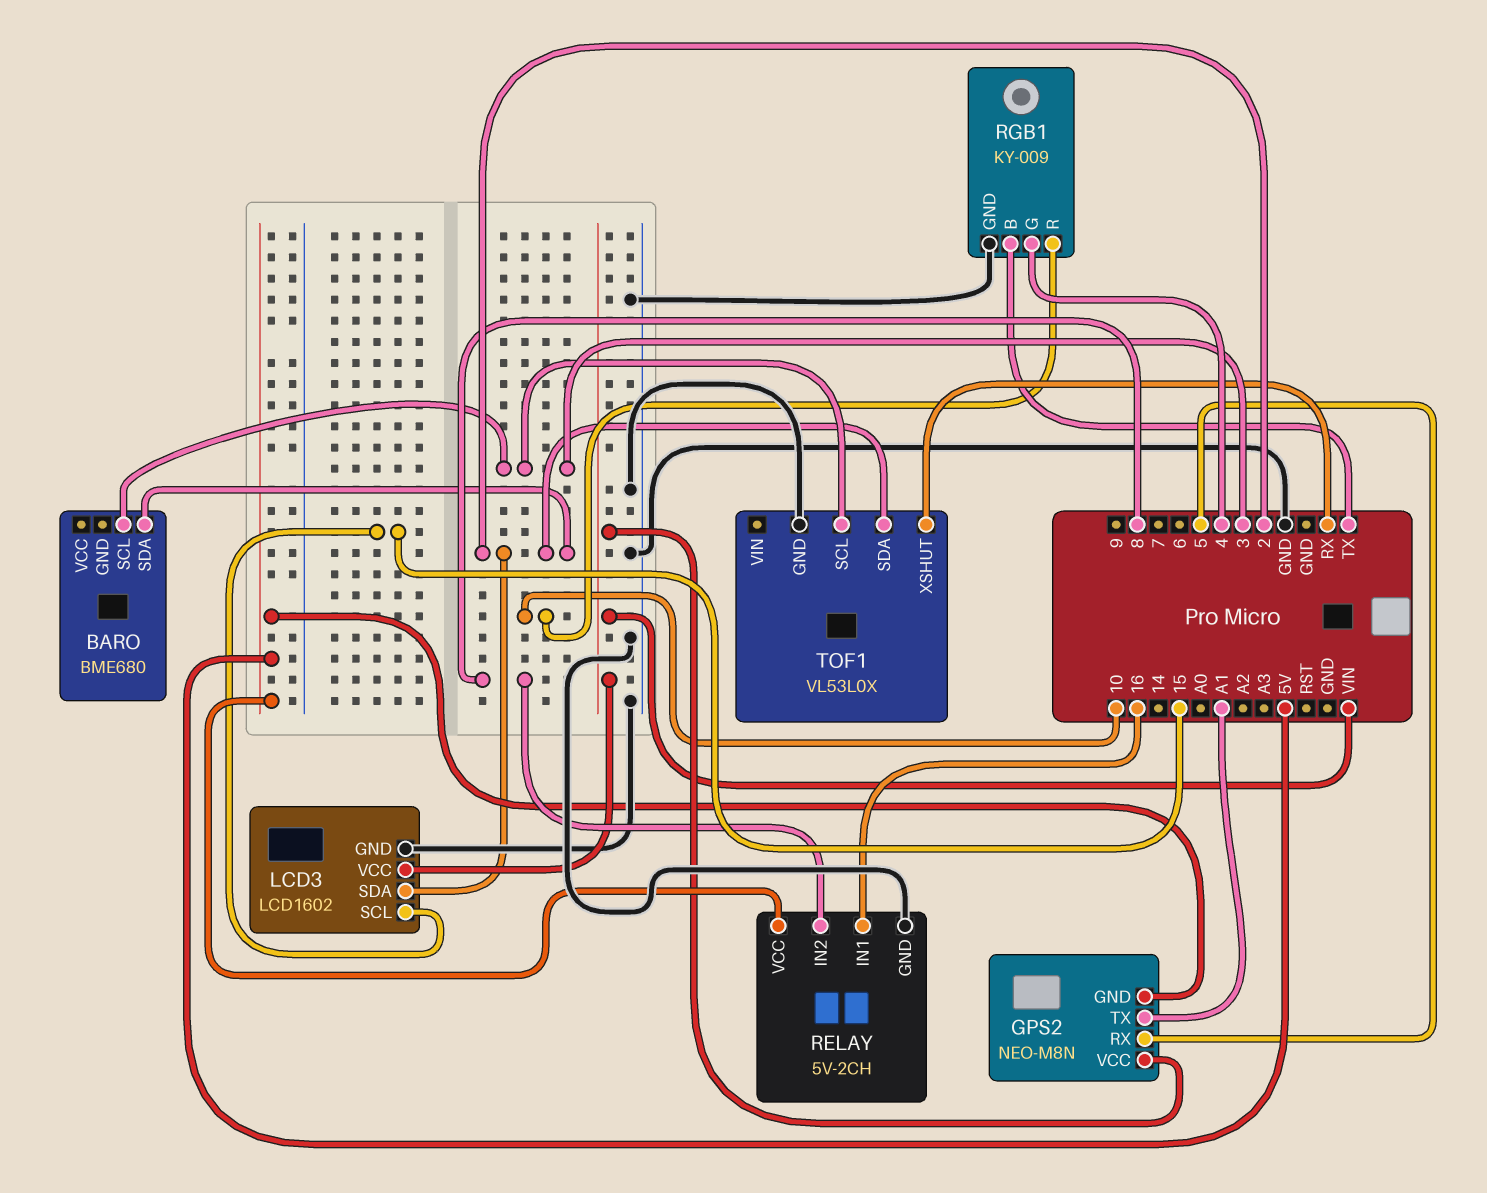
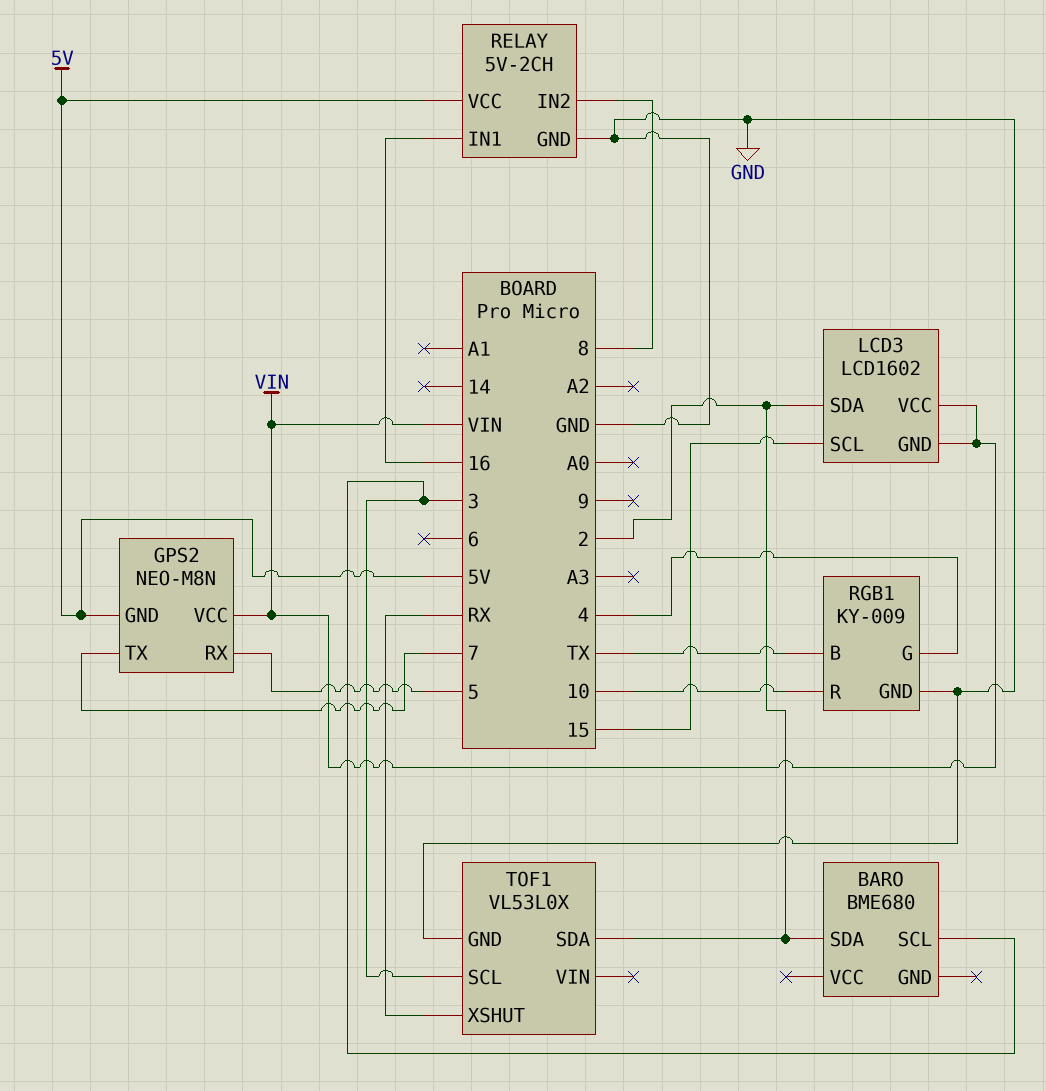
GPS2 pin TX: A1 -> 7
LCD3 pin GND: GND -> VIN

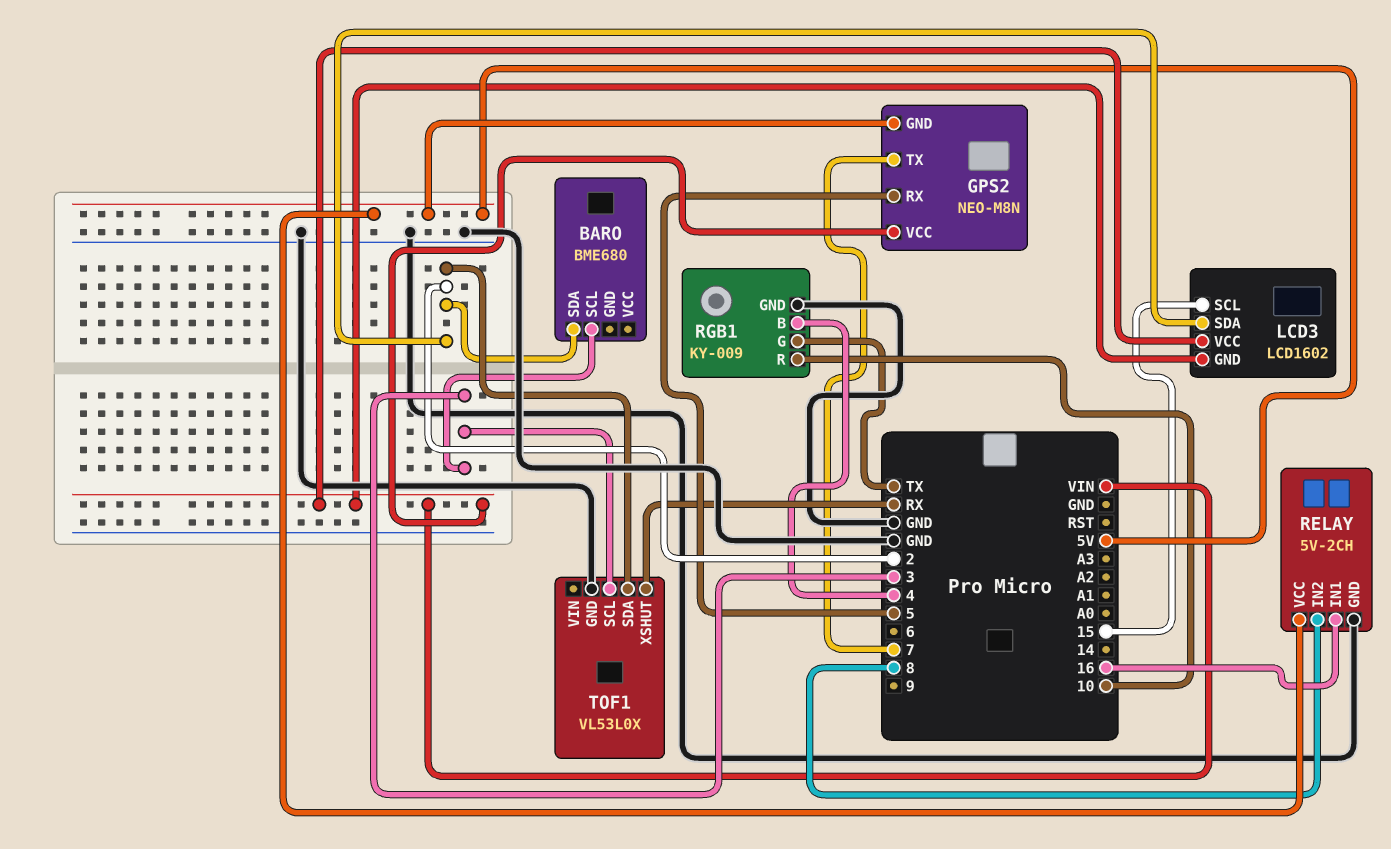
RGB1 pin B: TX -> 4
RGB1 pin G: 4 -> TX

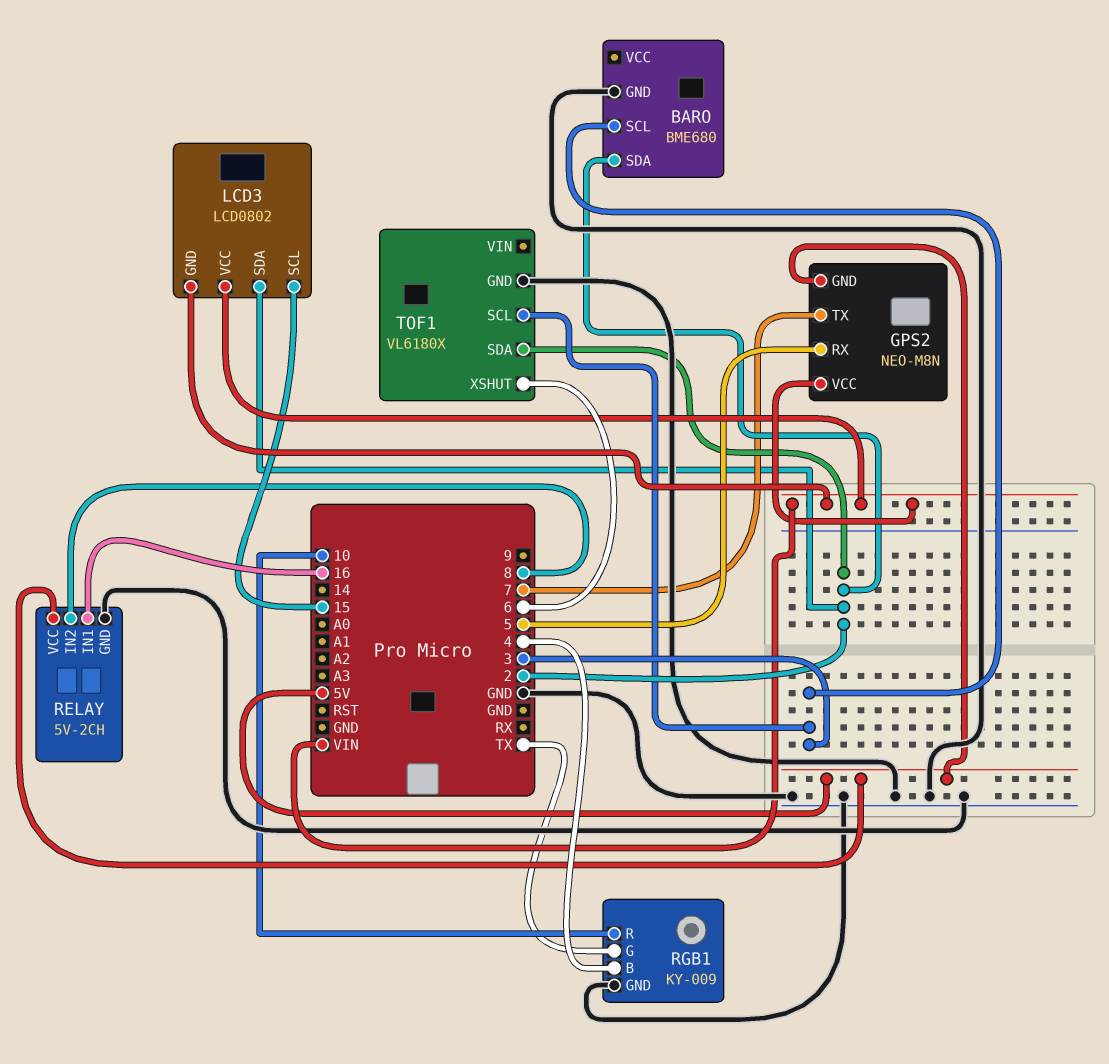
BARO pin GND: none -> GND
LCD3: LCD1602 -> LCD0802
TOF1: VL53L0X -> VL6180X
TOF1 pin XSHUT: RX -> 6

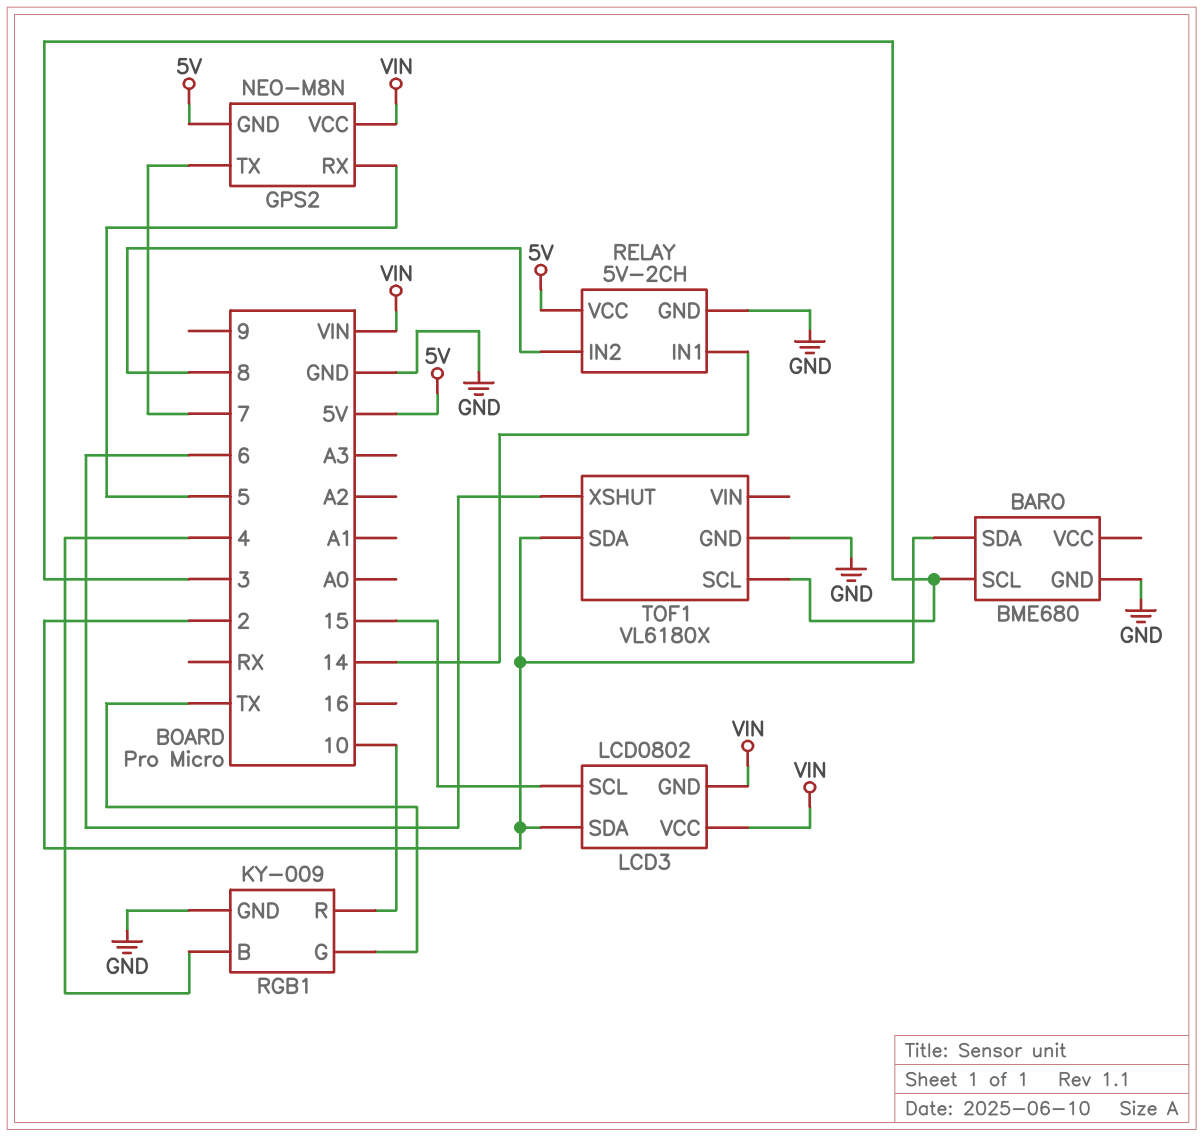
RELAY pin IN1: 16 -> 14

